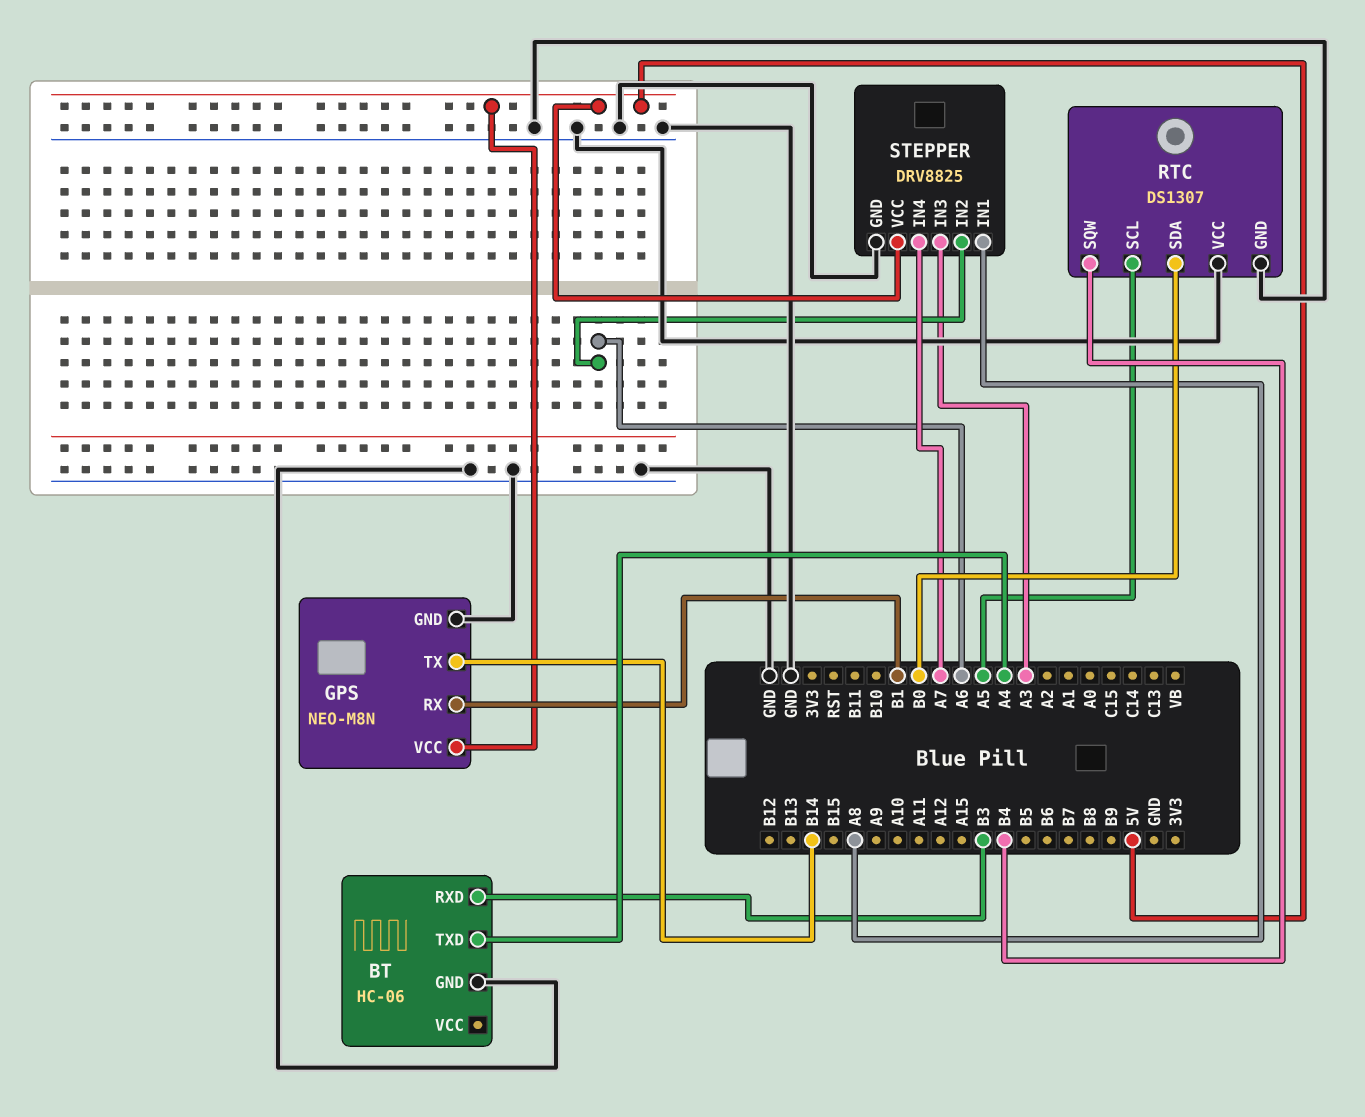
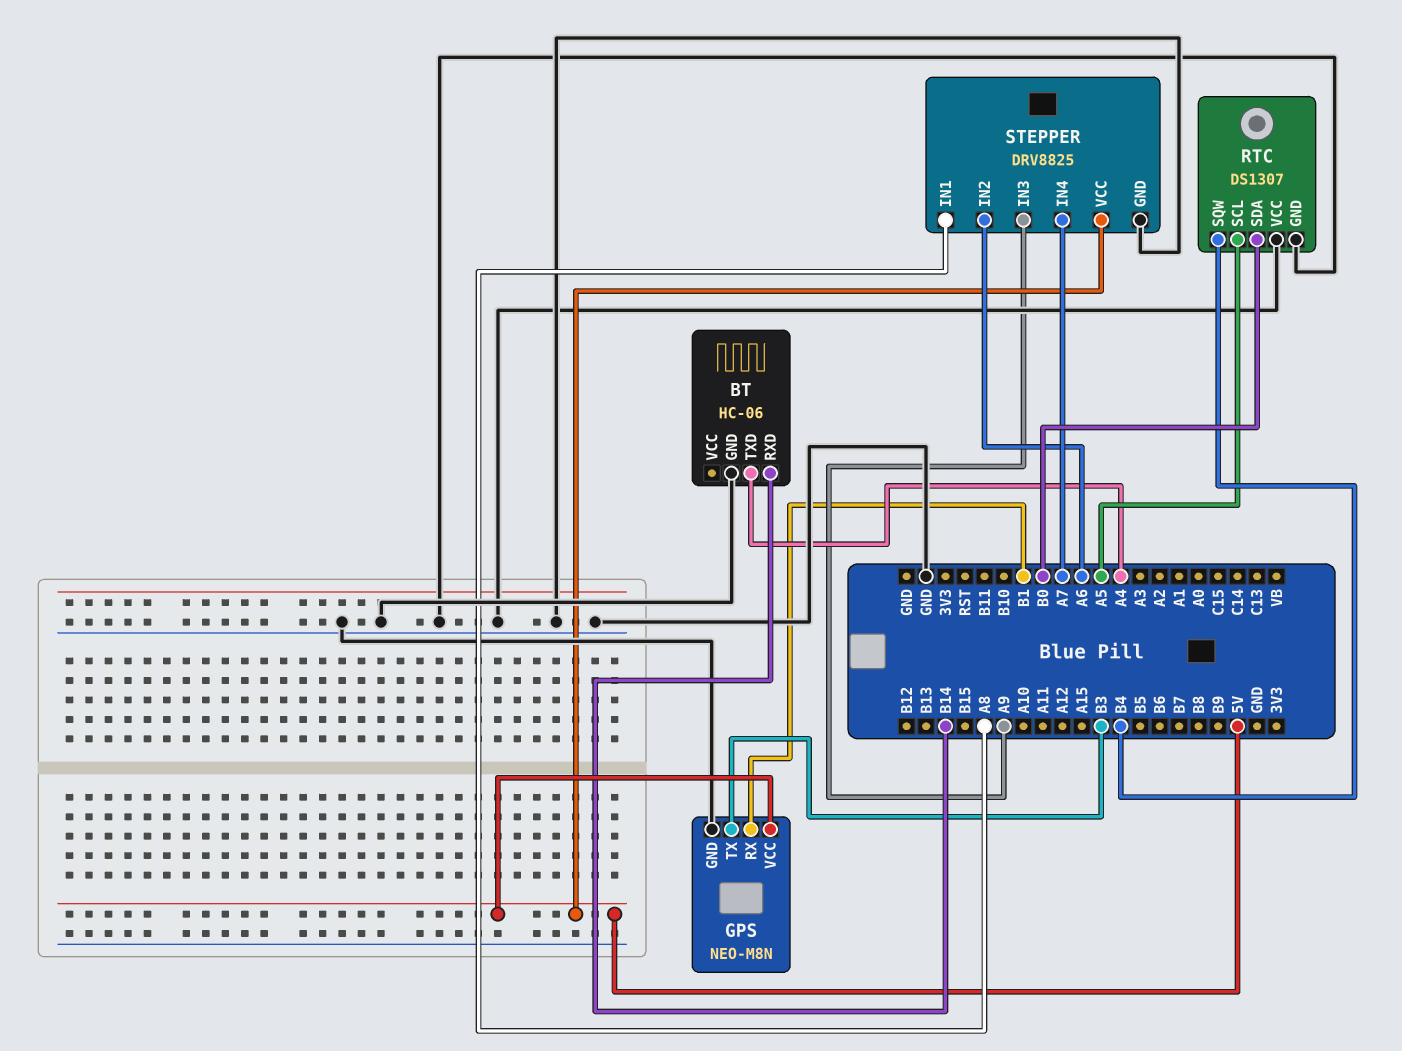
BT pin RXD: B3 -> B14
GPS pin TX: B14 -> B3
STEPPER pin IN3: A3 -> A9

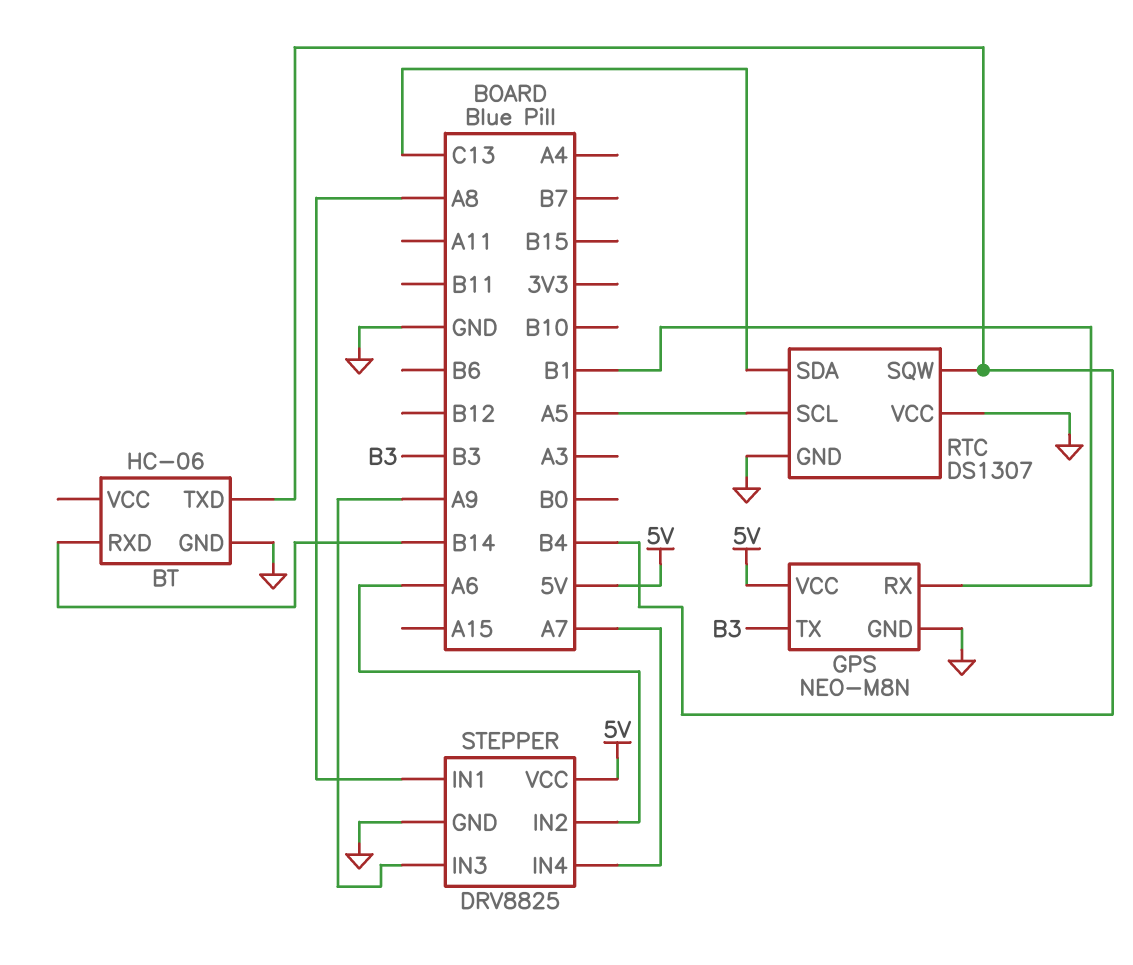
BT pin TXD: A4 -> B4
RTC pin SDA: B0 -> C13

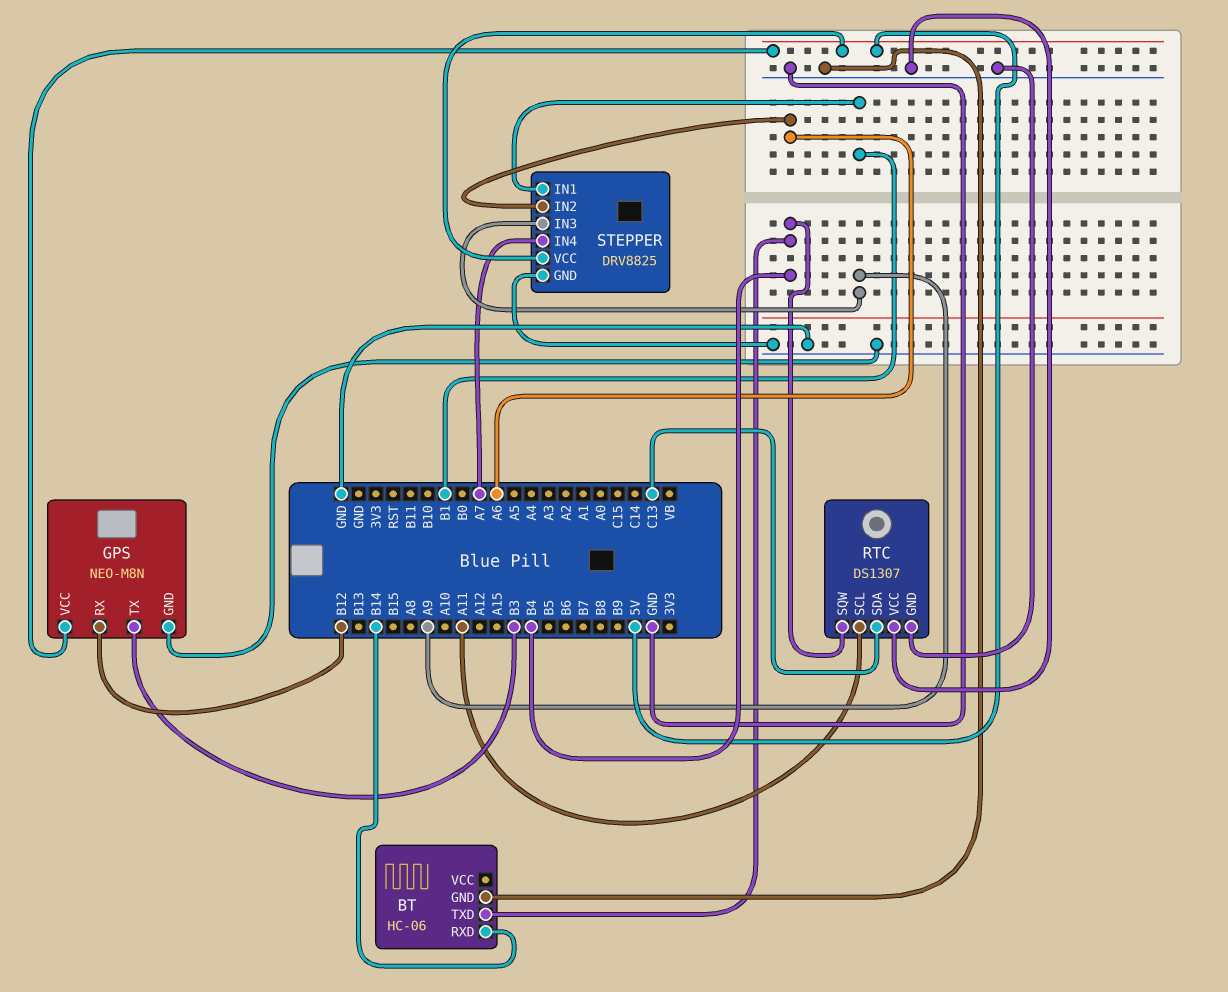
GPS pin RX: B1 -> B12
RTC pin SCL: A5 -> A11
STEPPER pin IN1: A8 -> B1

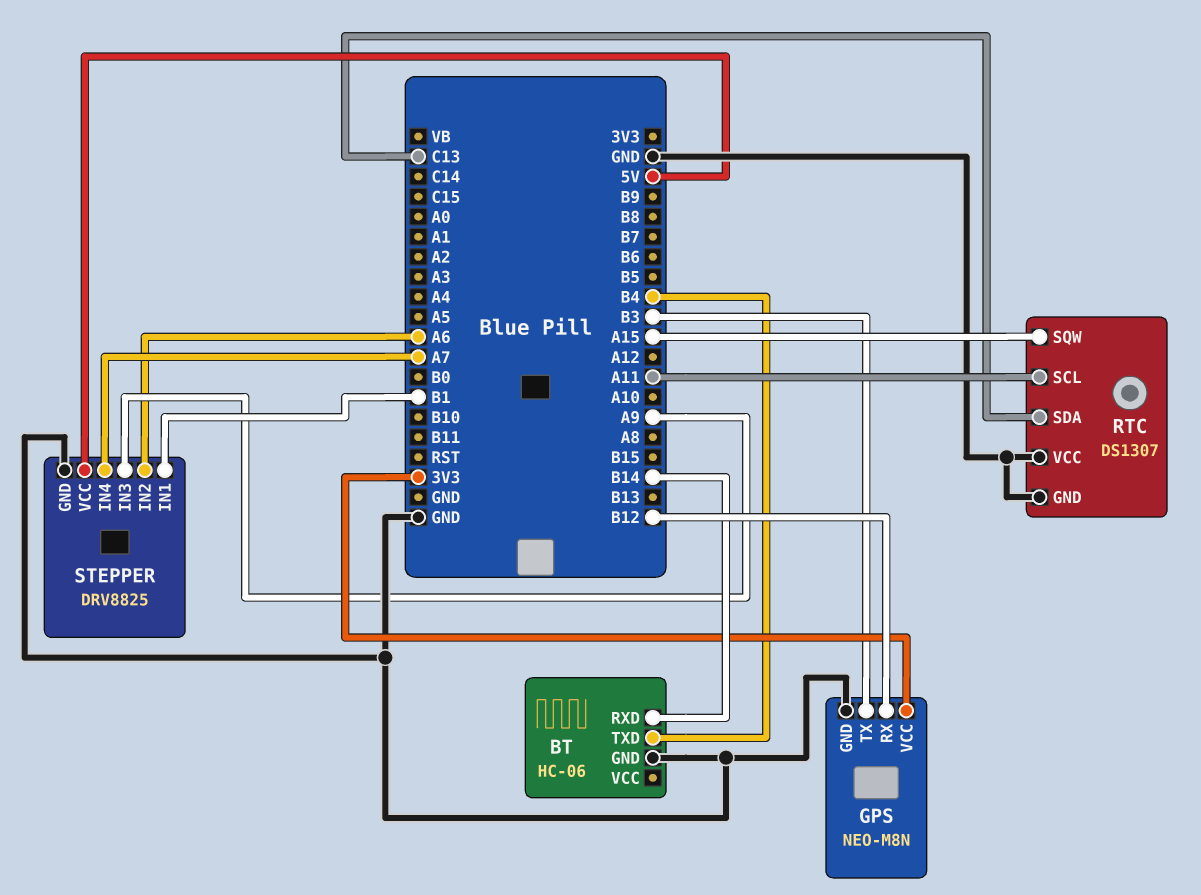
GPS pin VCC: 5V -> 3V3
RTC pin SQW: B4 -> A15

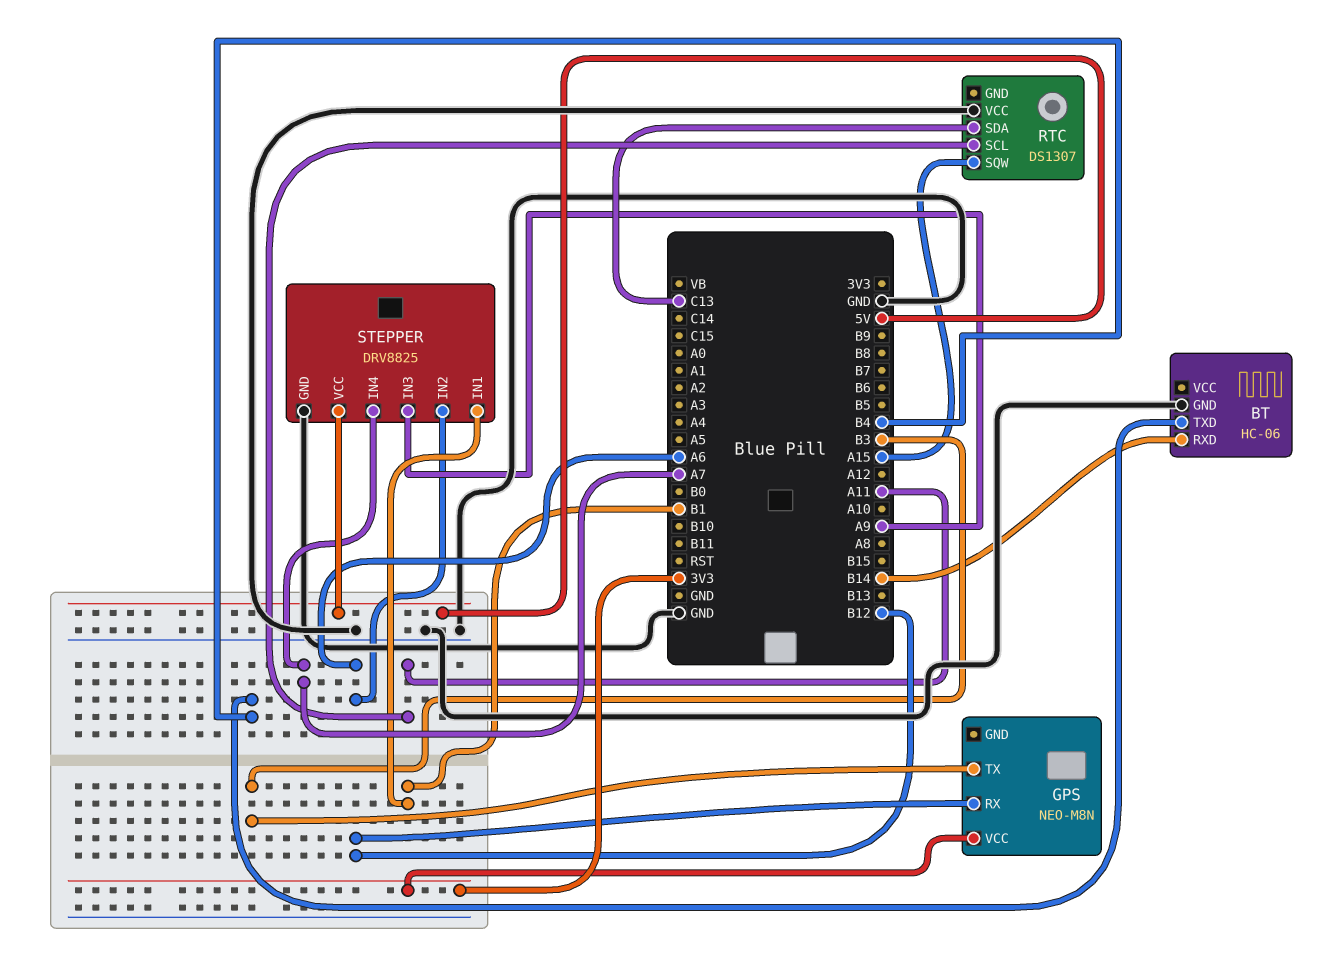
GPS pin GND: GND -> none
RTC pin GND: GND -> none

